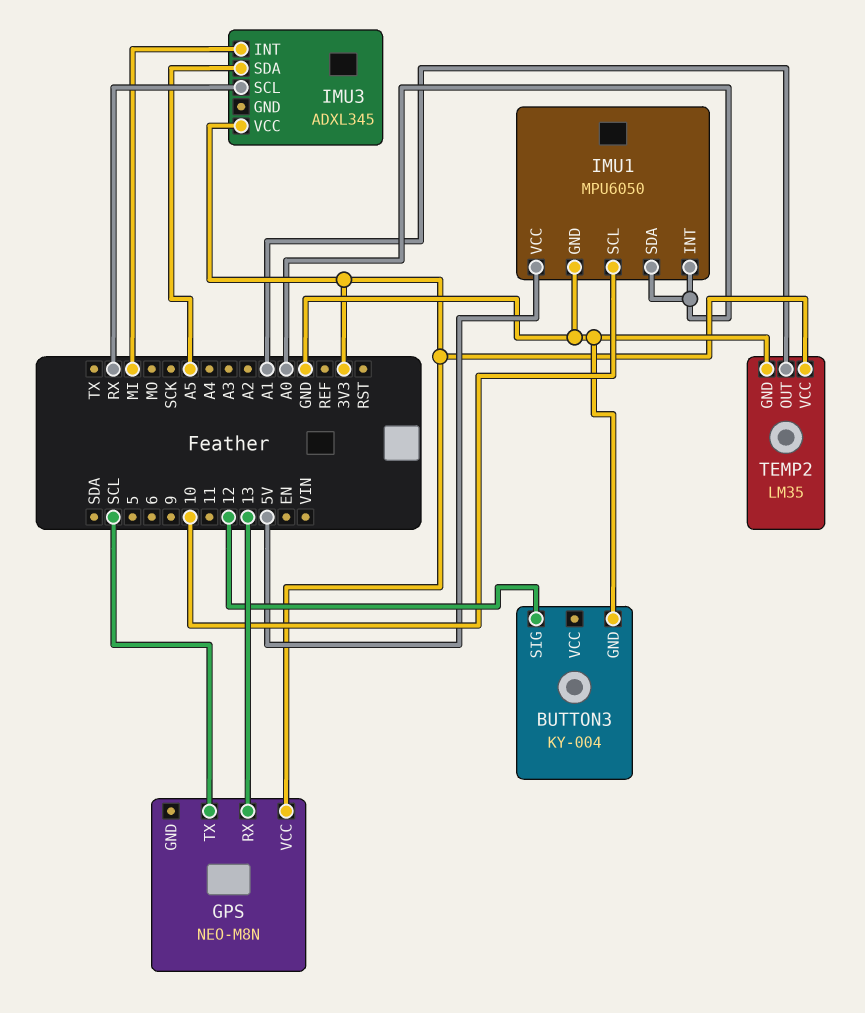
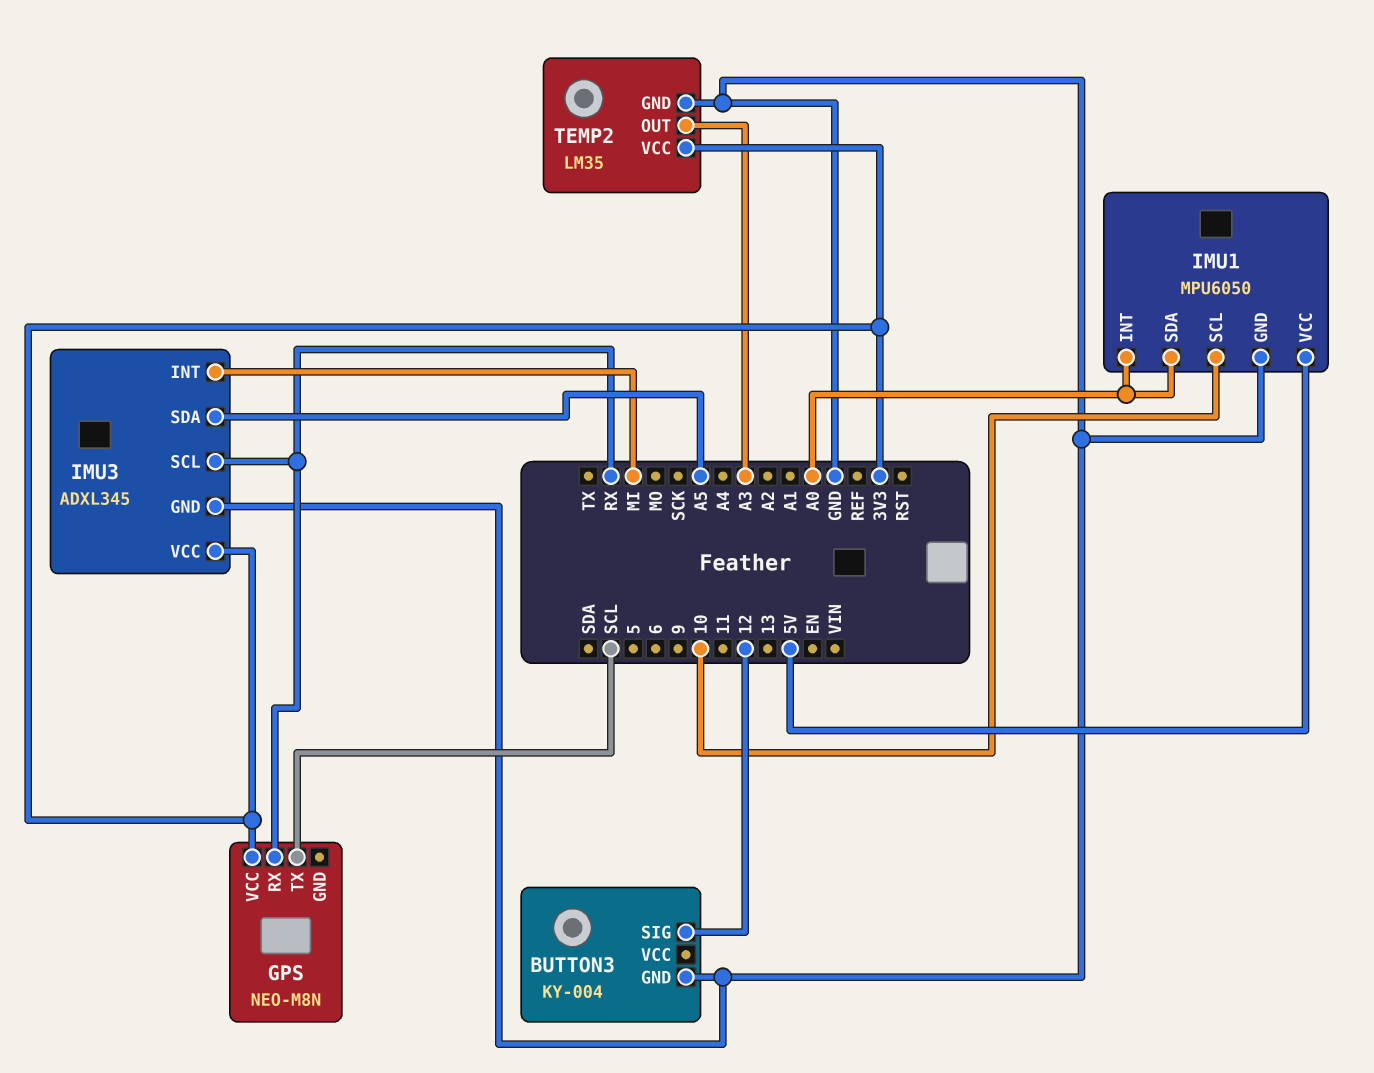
GPS pin RX: 13 -> RX
IMU3 pin GND: none -> GND
TEMP2 pin OUT: A1 -> A3

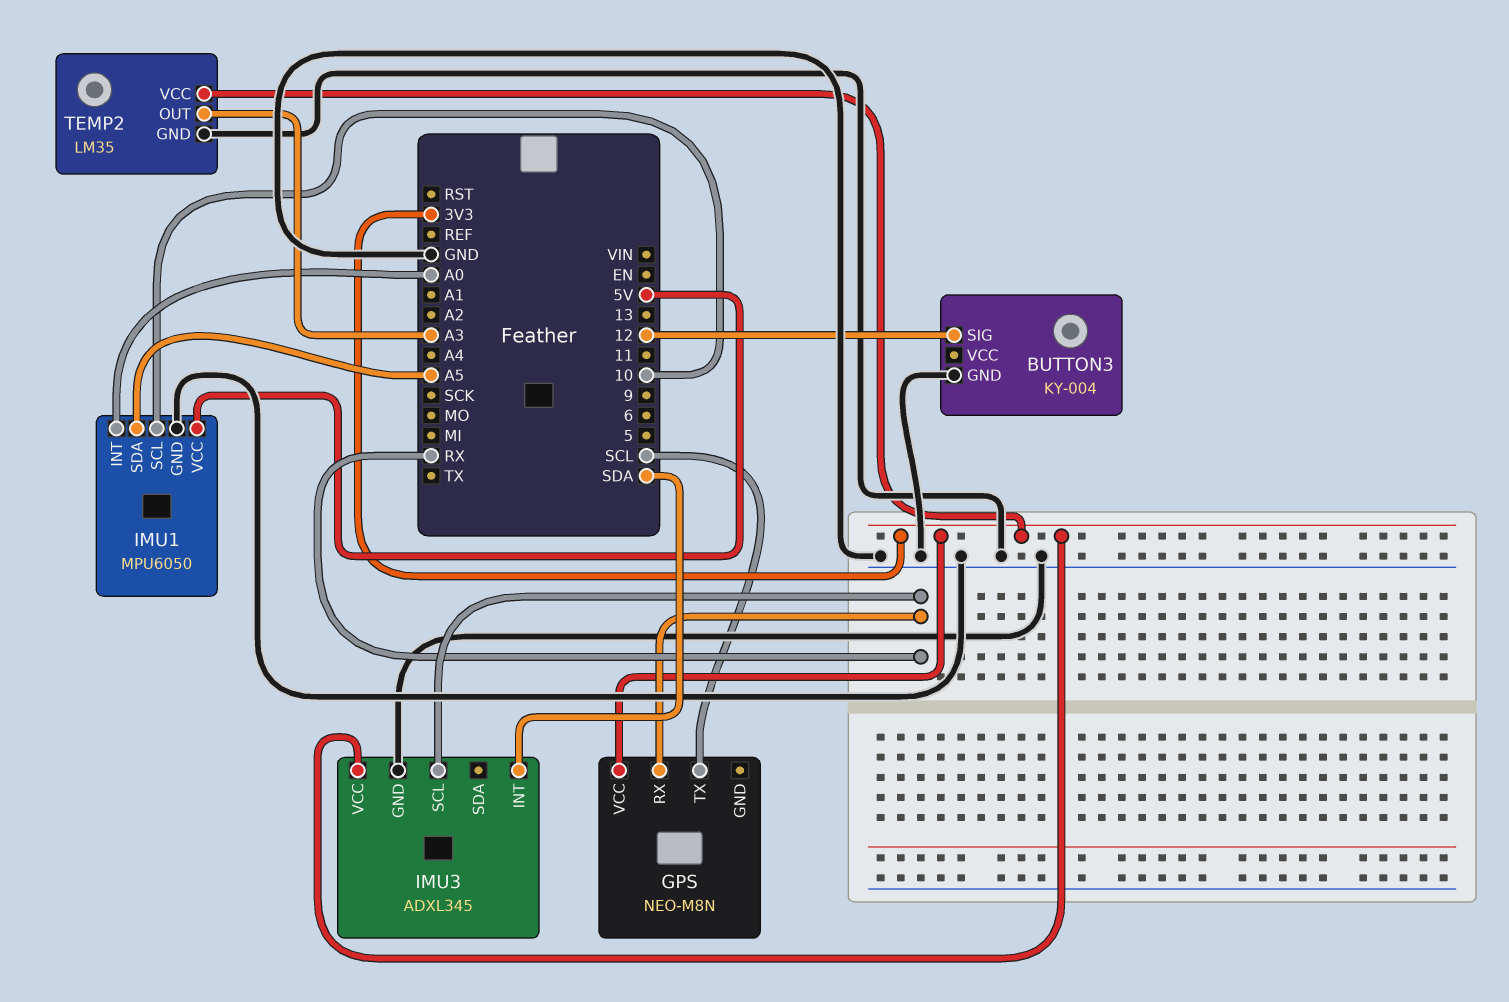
IMU1 pin SDA: A0 -> A5
IMU3 pin INT: MI -> SDA
IMU3 pin SDA: A5 -> none

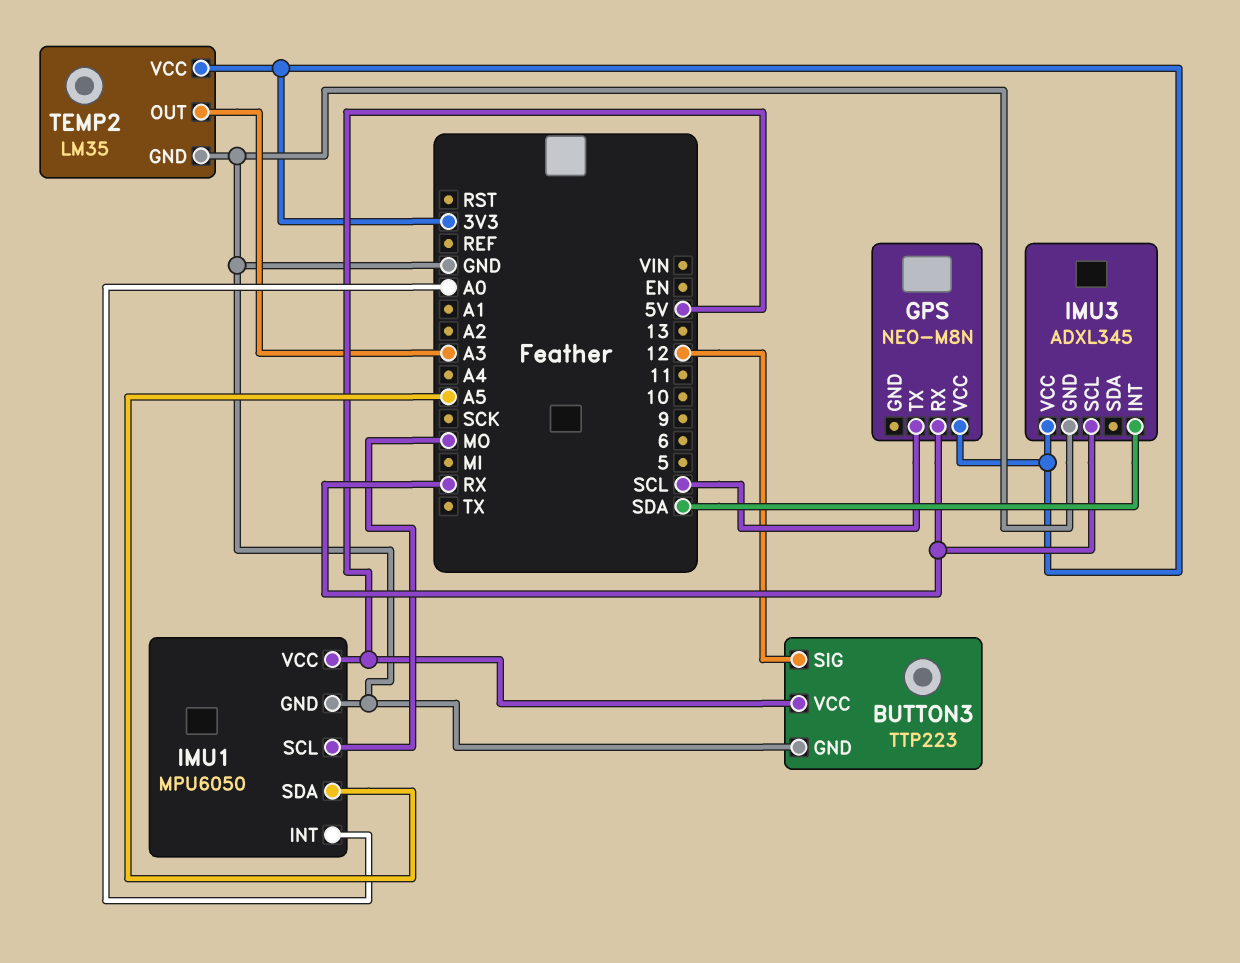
BUTTON3: KY-004 -> TTP223
BUTTON3 pin VCC: none -> 5V
IMU1 pin SCL: 10 -> MO

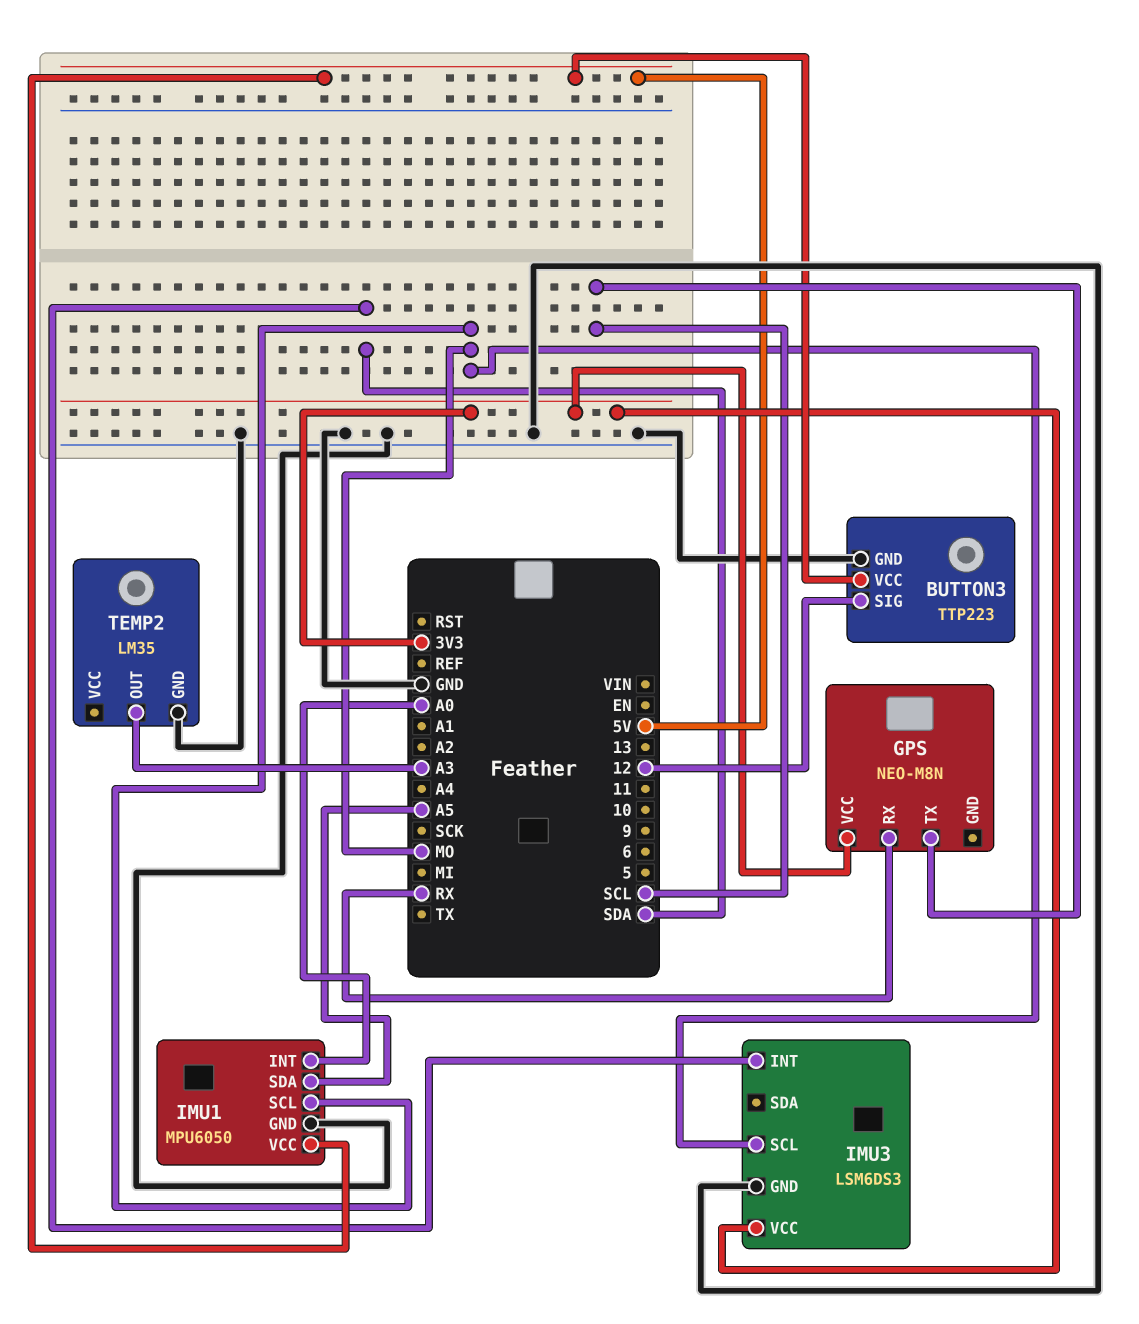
IMU3: ADXL345 -> LSM6DS3
IMU3 pin SCL: RX -> MO
TEMP2 pin VCC: 3V3 -> none

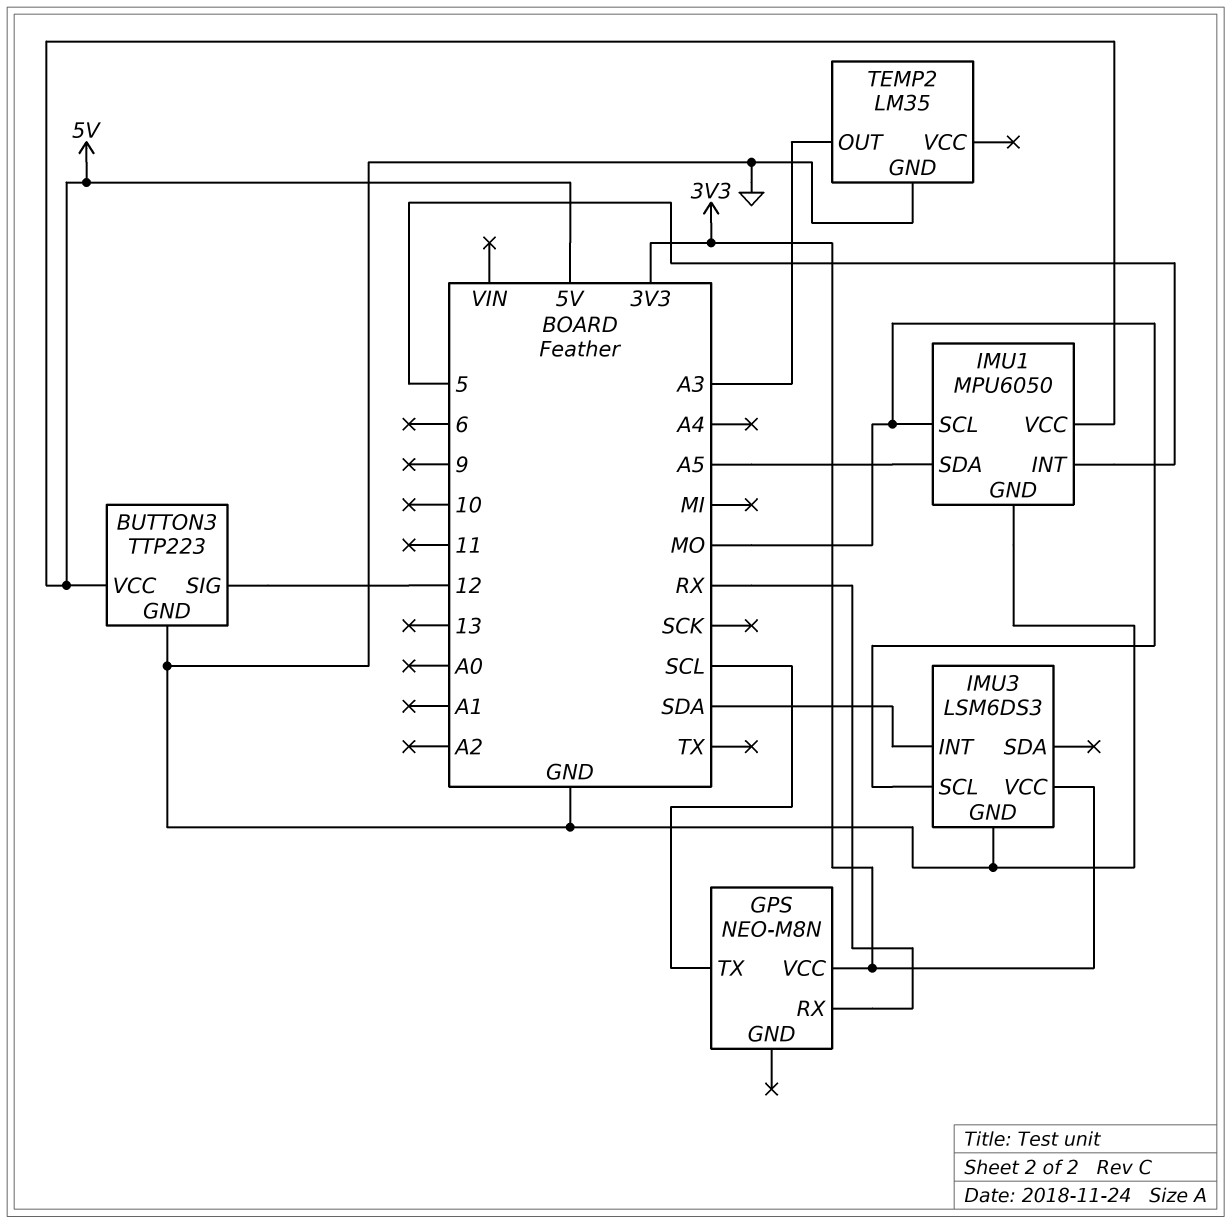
IMU1 pin INT: A0 -> 5

